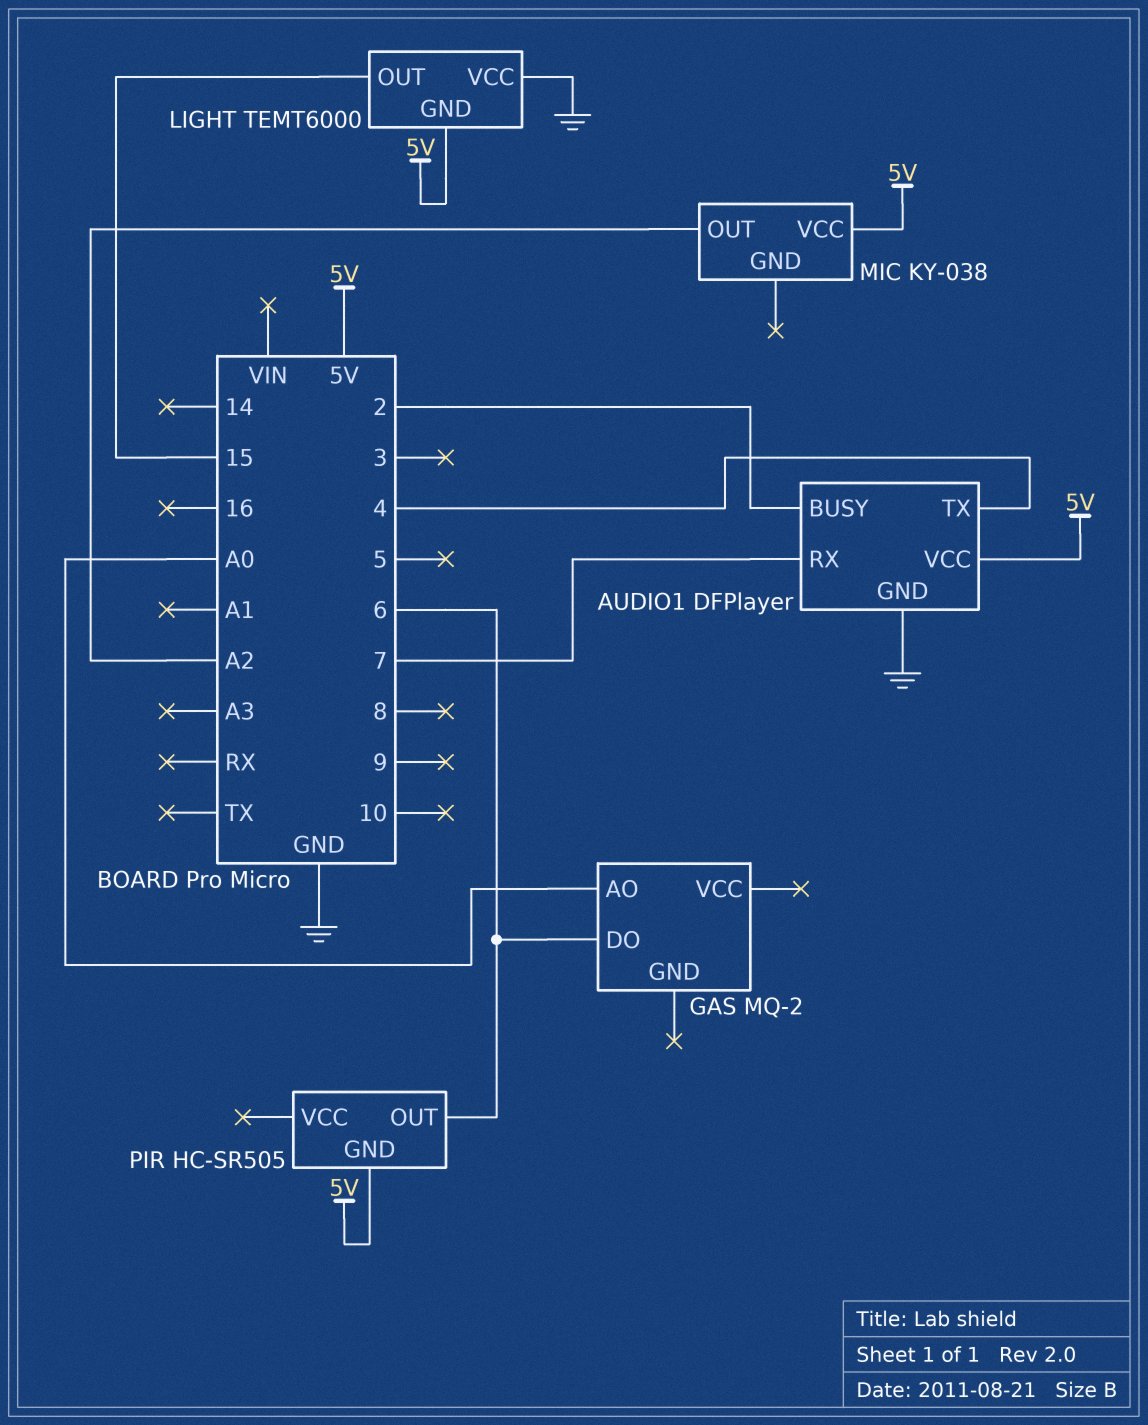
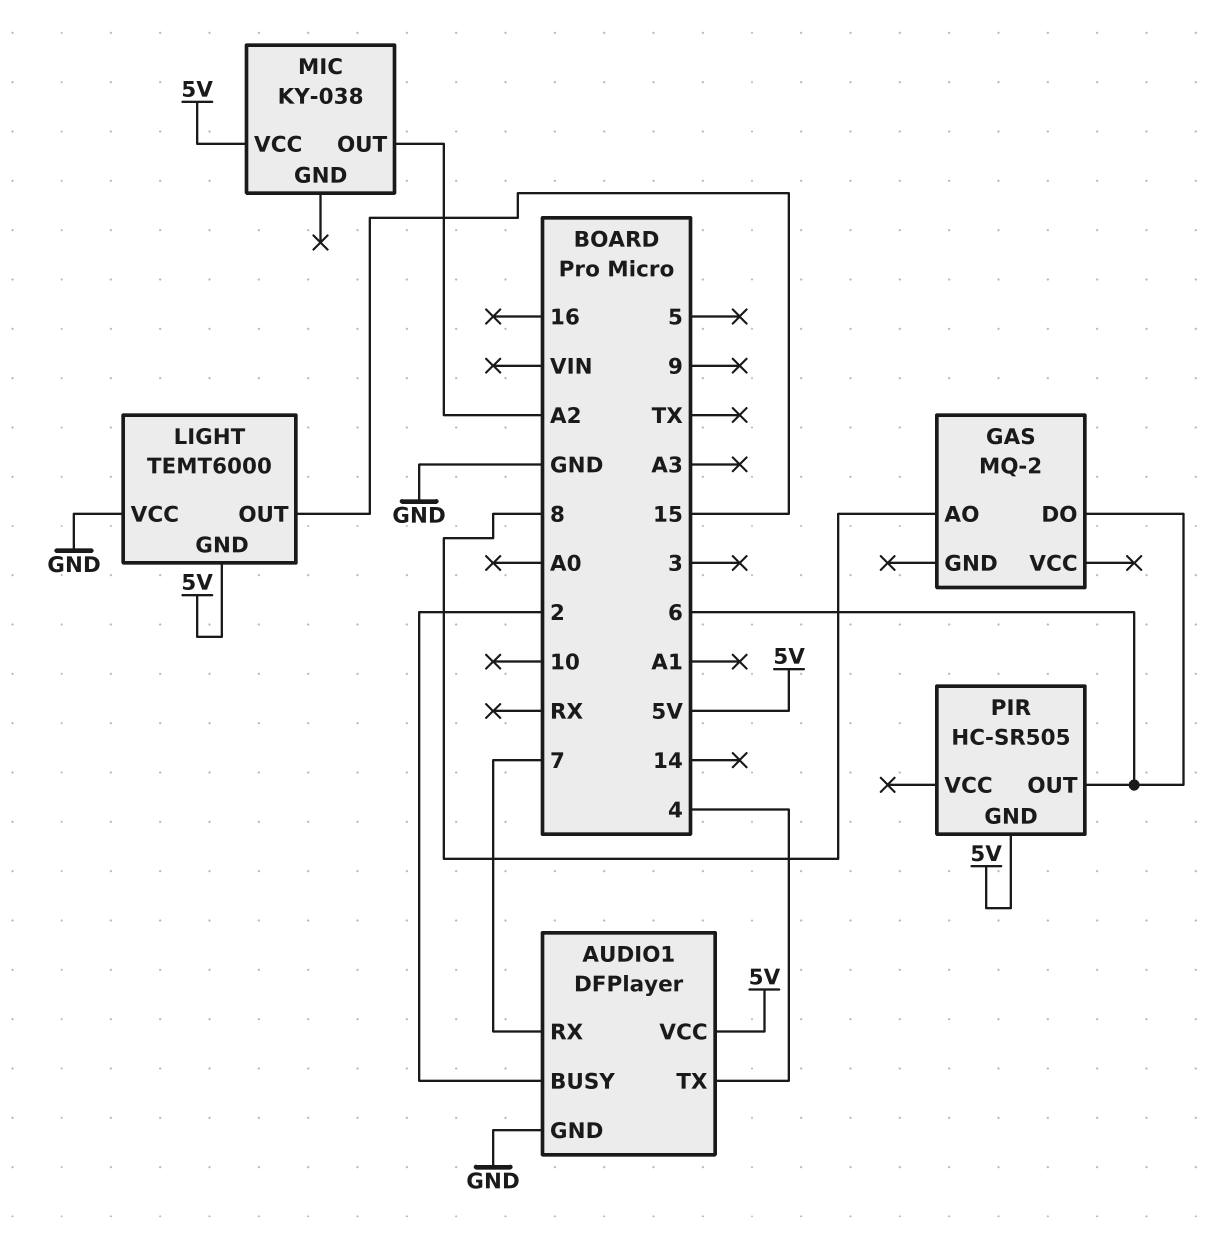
GAS pin AO: A0 -> 8

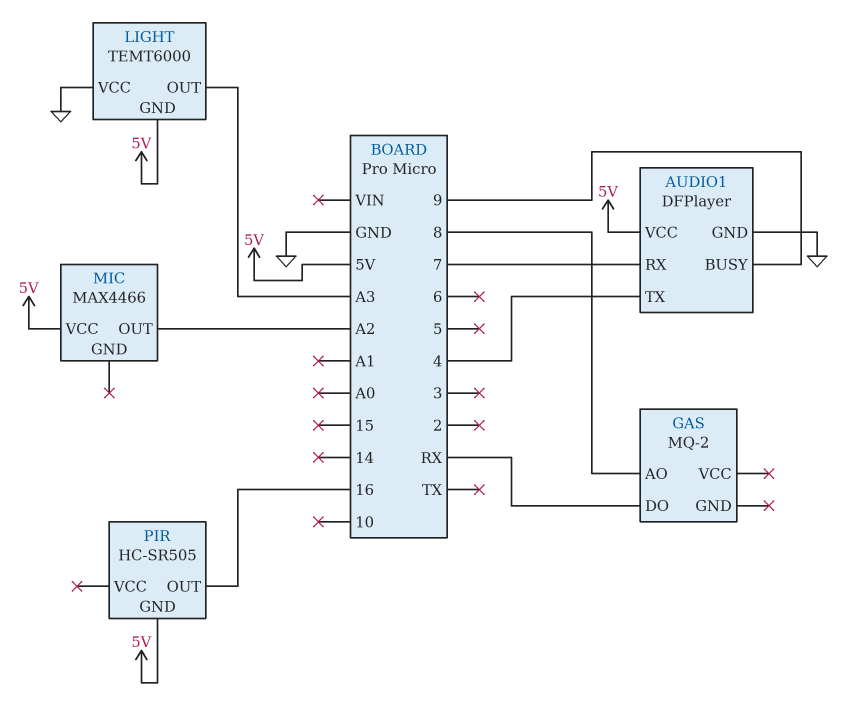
AUDIO1 pin BUSY: 2 -> 9
GAS pin DO: 6 -> RX
LIGHT pin OUT: 15 -> A3
MIC: KY-038 -> MAX4466
PIR pin OUT: 6 -> 16

